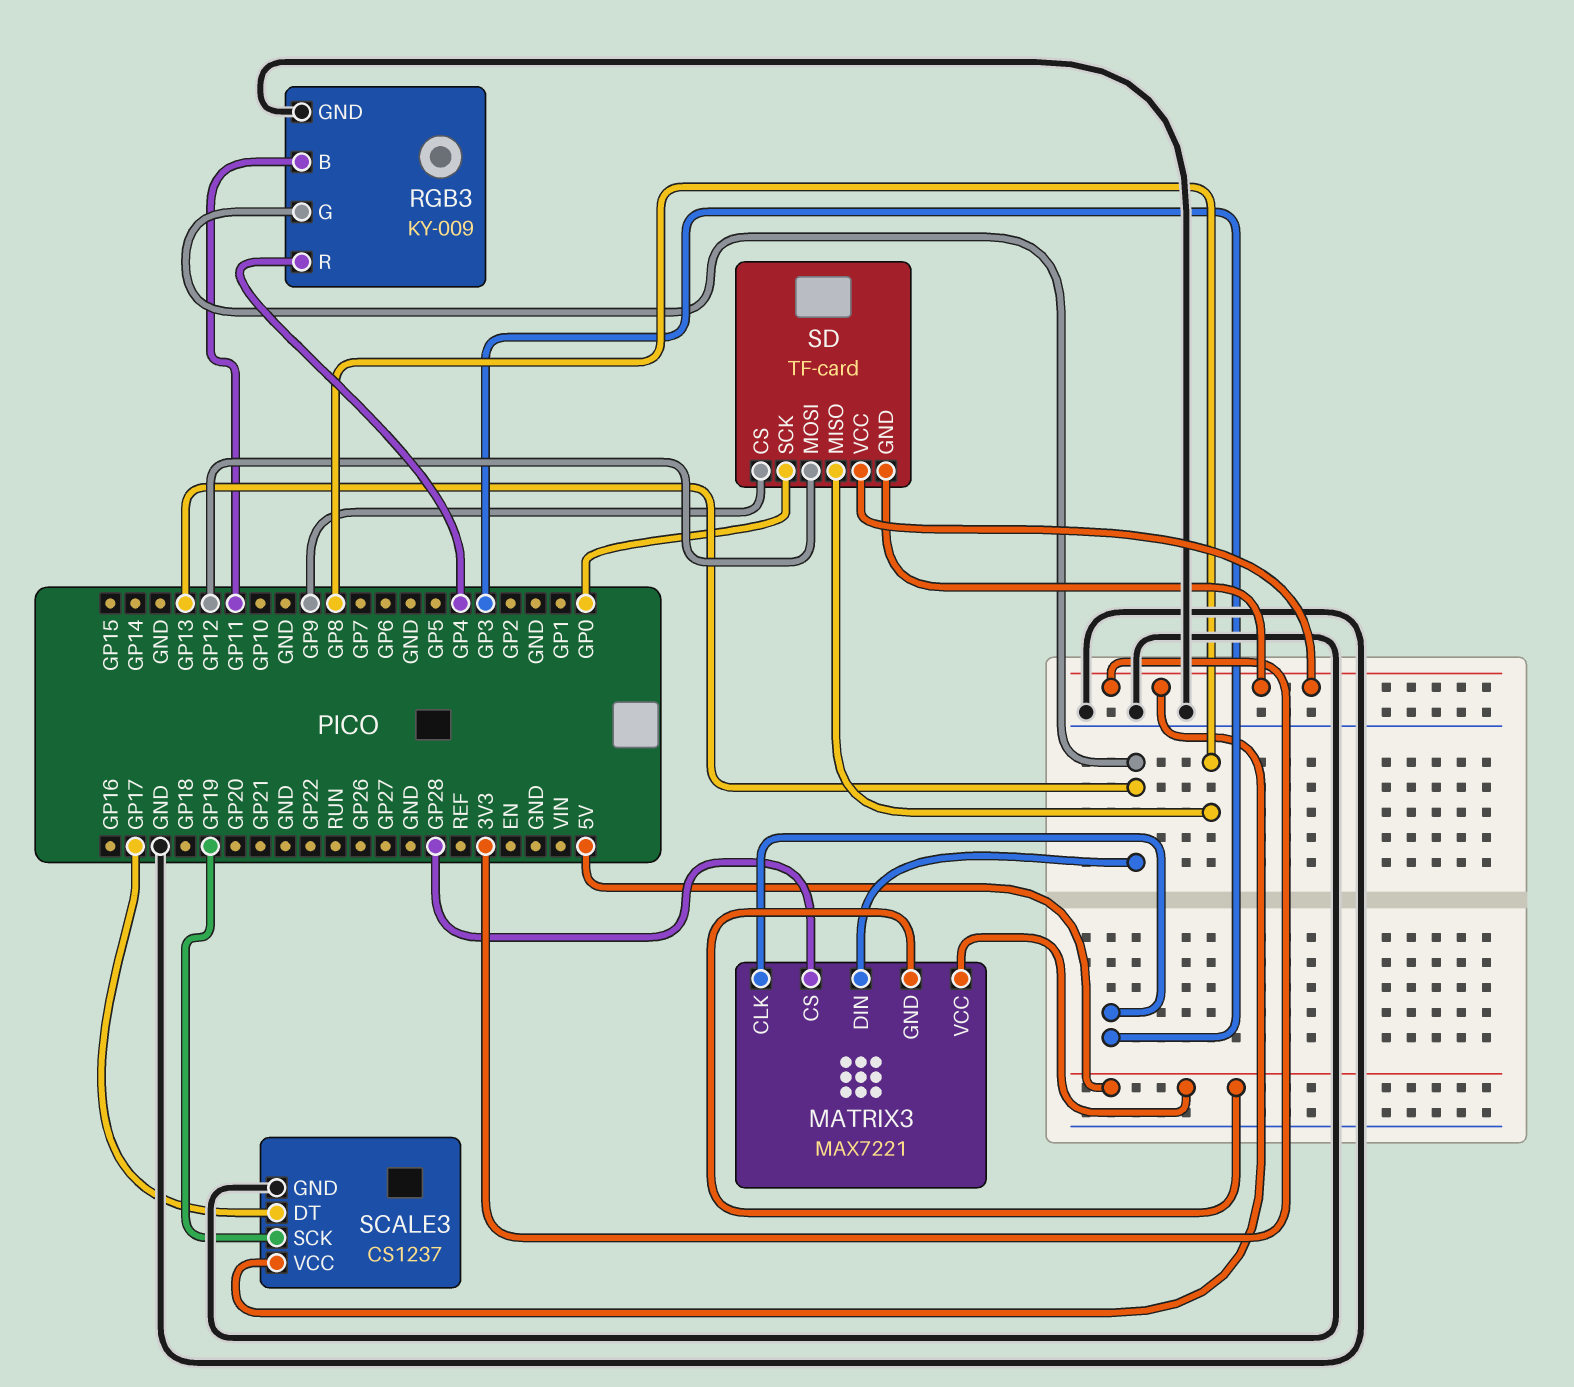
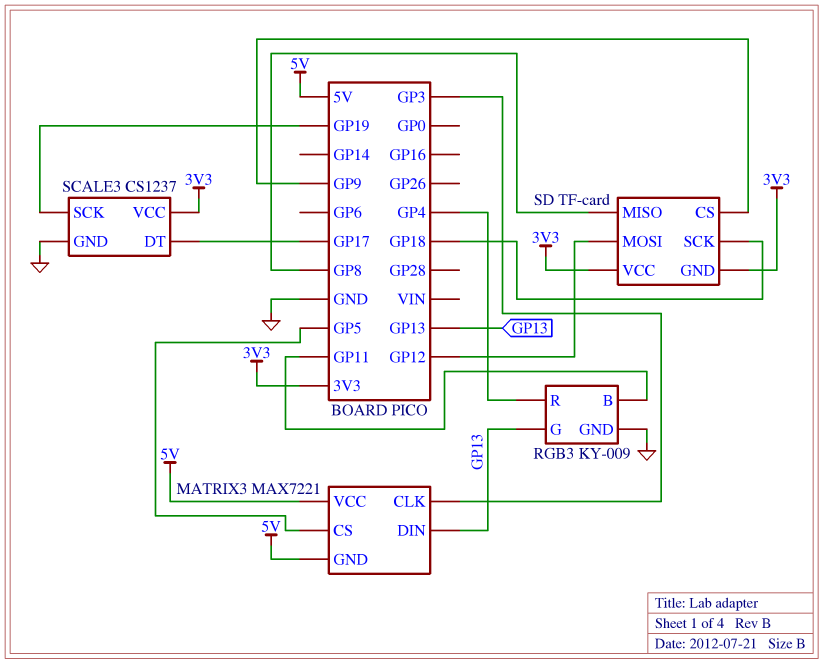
MATRIX3 pin CS: GP28 -> GP5
SD pin SCK: GP0 -> GP18

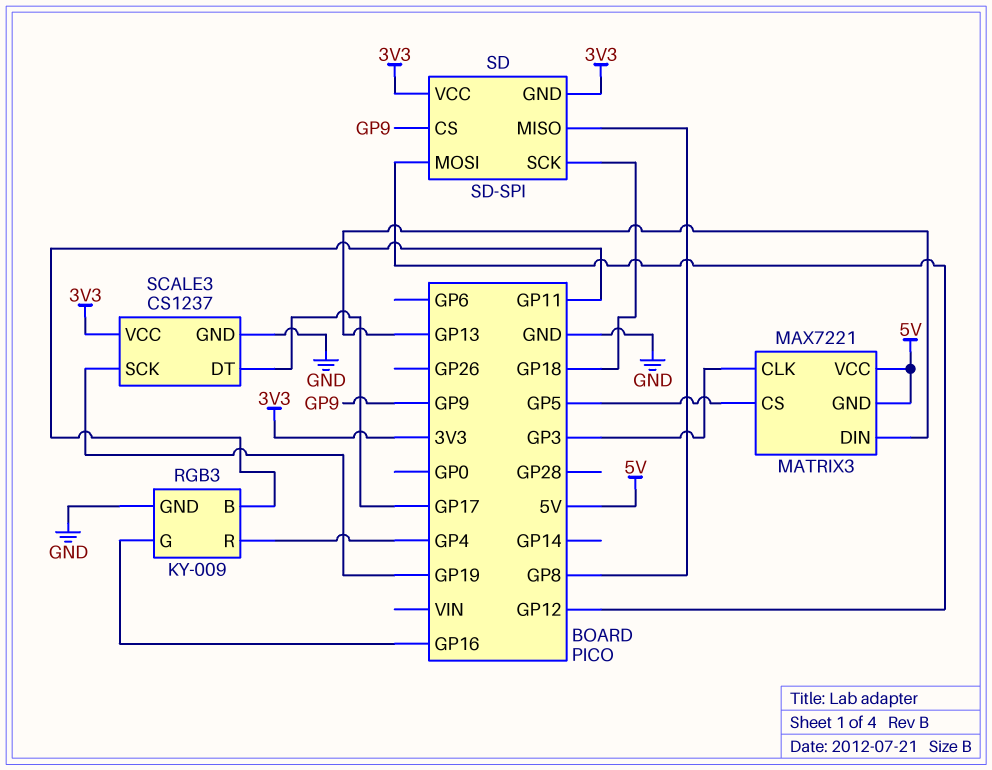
RGB3 pin G: GP13 -> GP16
SD: TF-card -> SD-SPI

